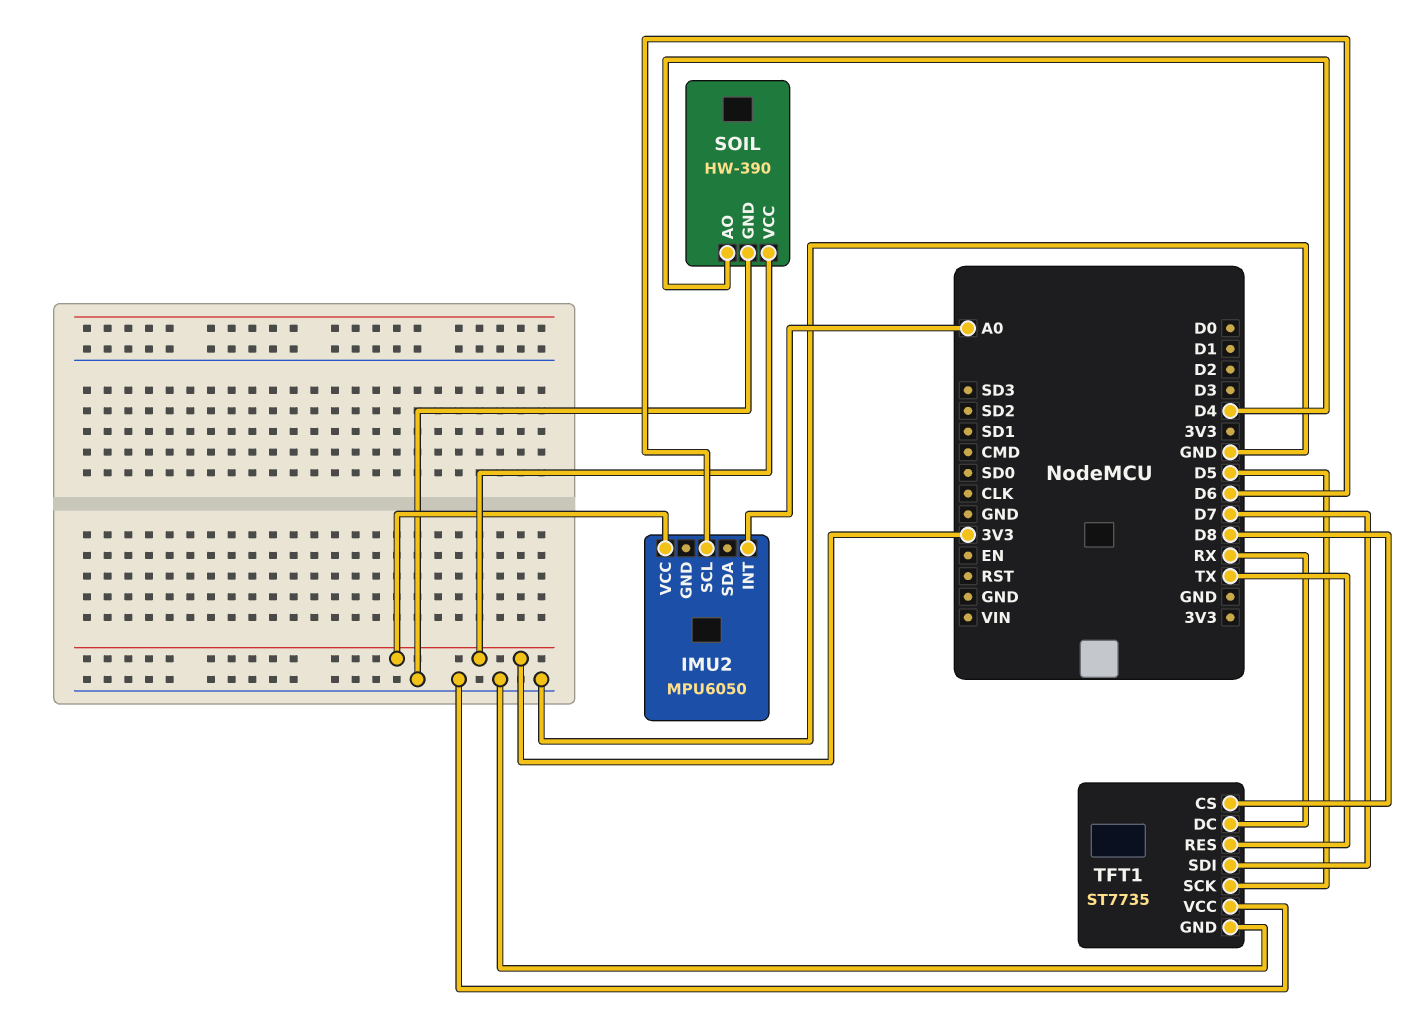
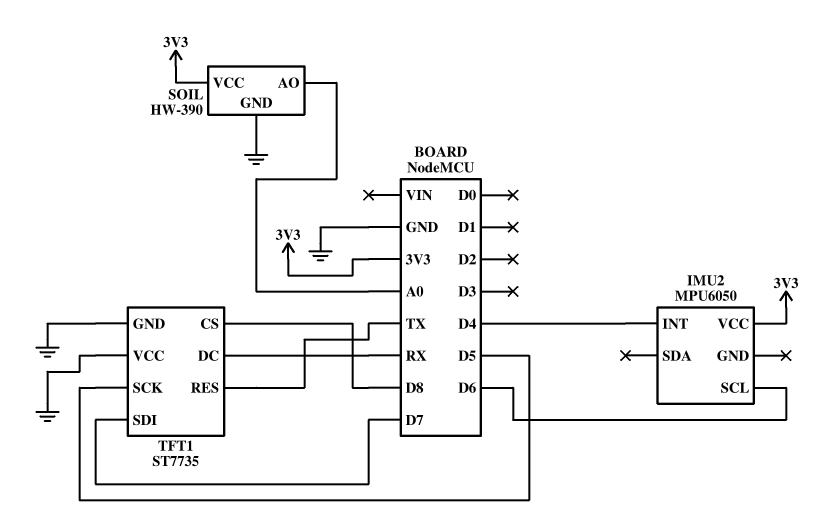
IMU2 pin INT: A0 -> D4
SOIL pin AO: D4 -> A0

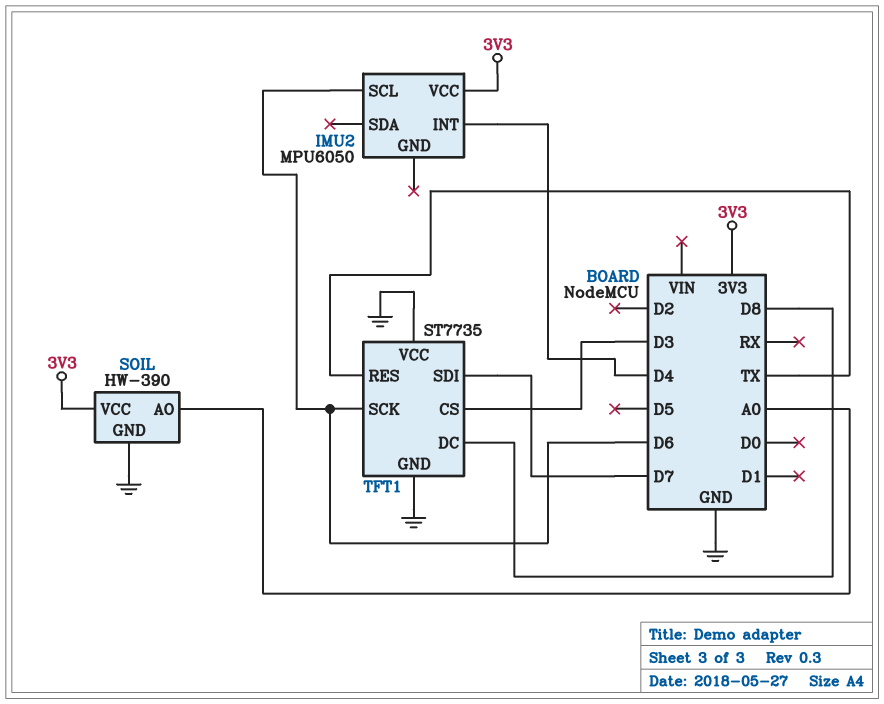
TFT1 pin CS: D8 -> D3
TFT1 pin DC: RX -> D8
TFT1 pin SCK: D5 -> D6

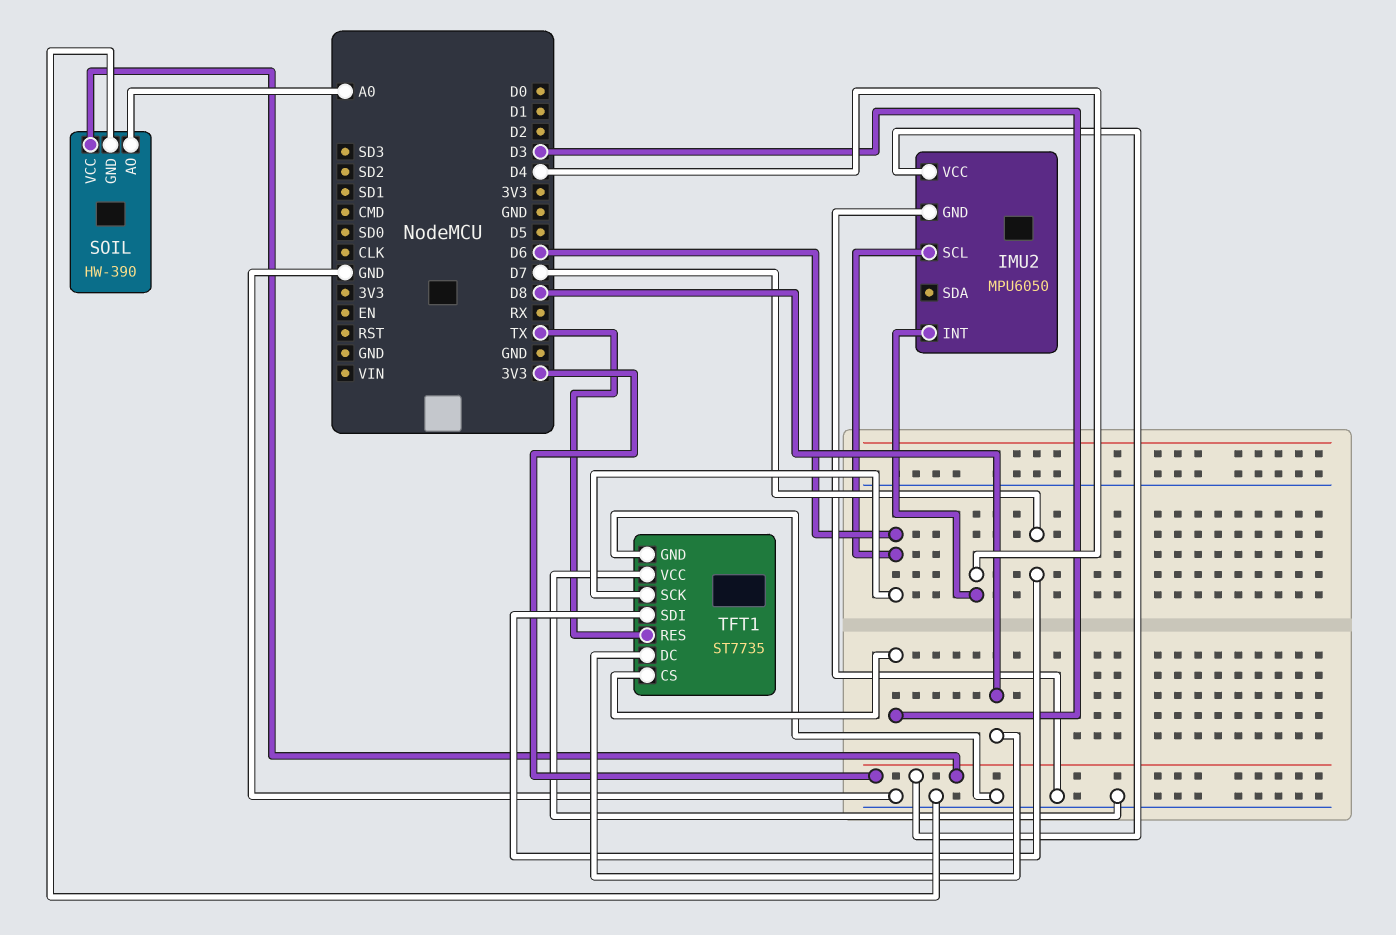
IMU2 pin GND: none -> GND

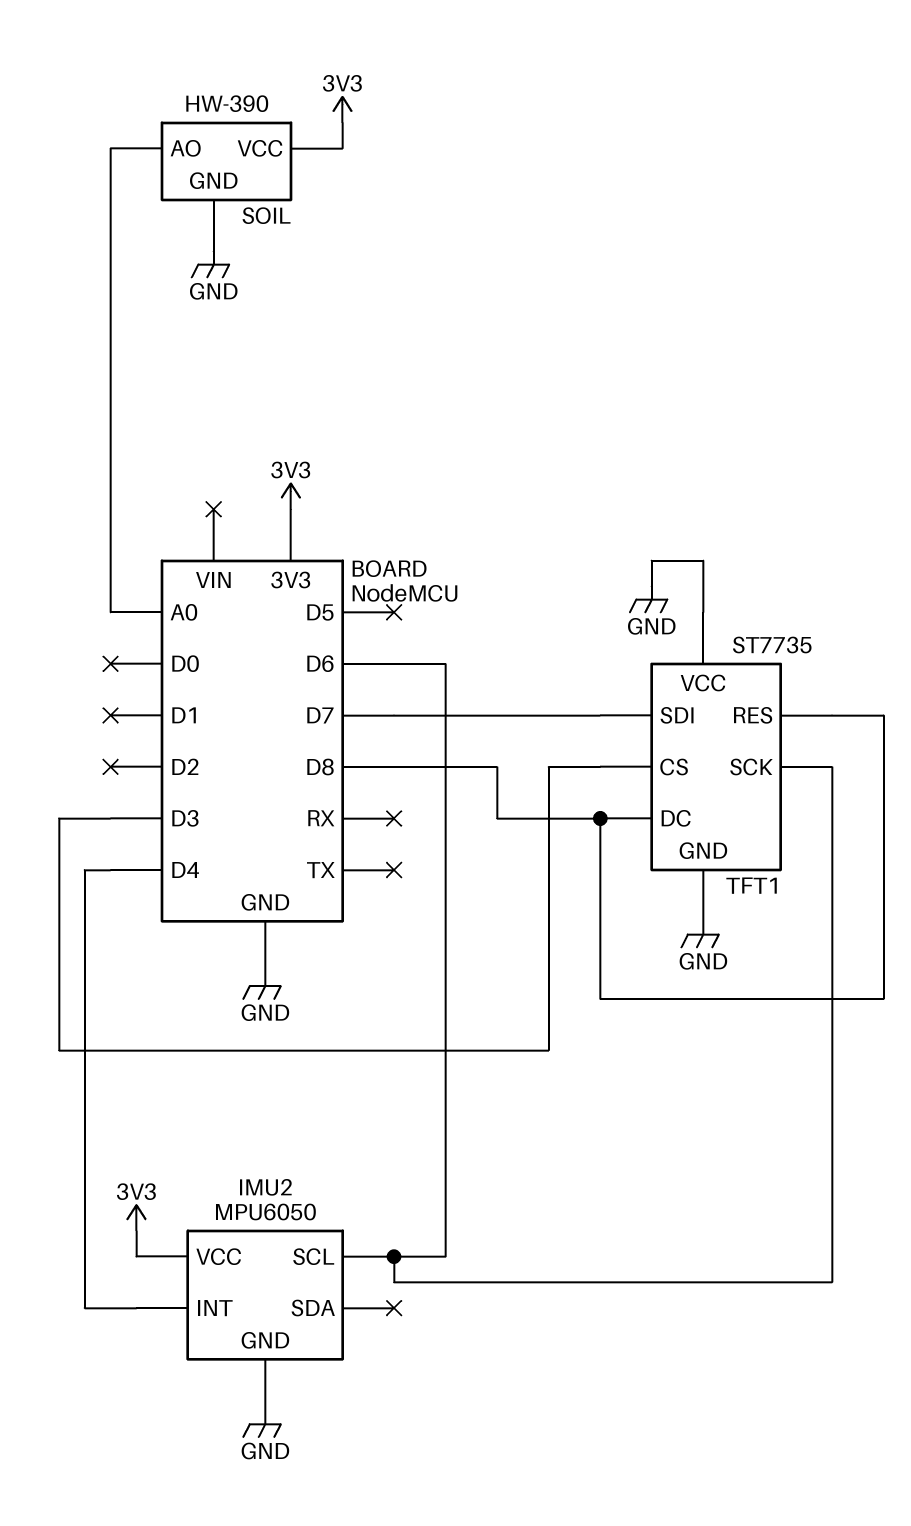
TFT1 pin RES: TX -> D8

